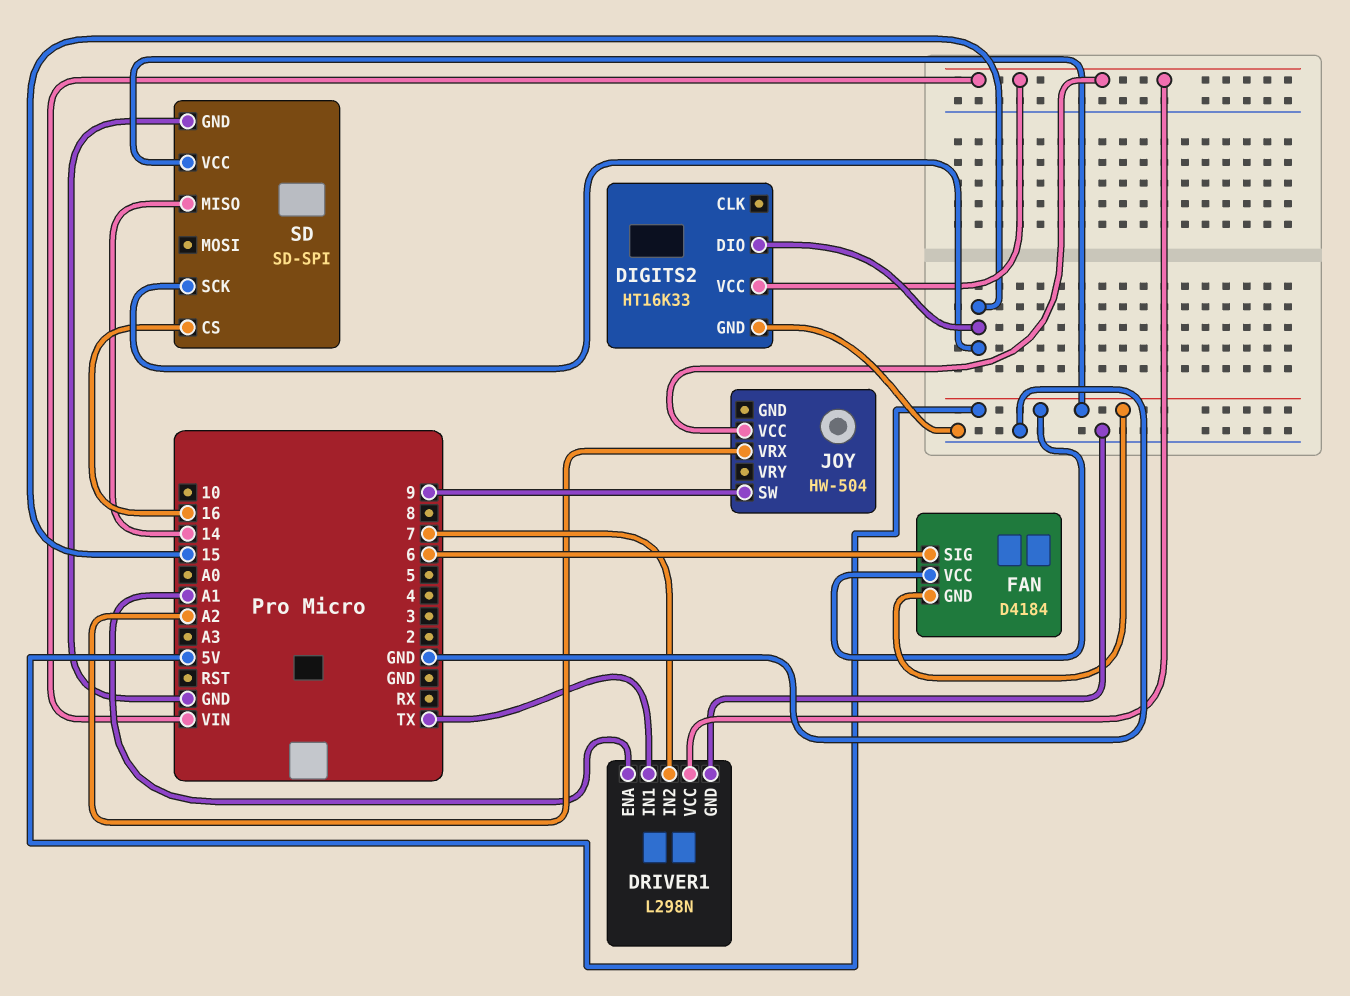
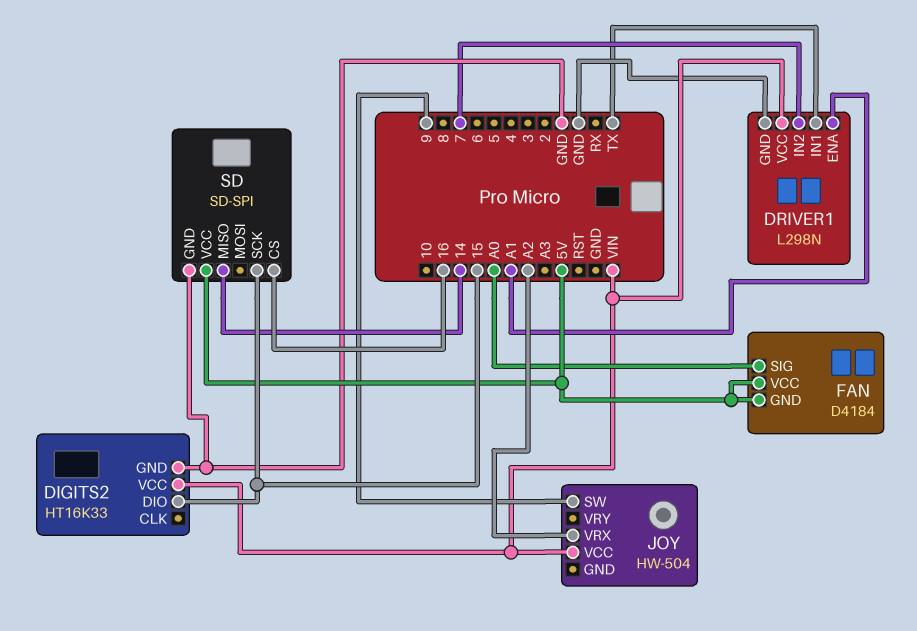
FAN pin SIG: 6 -> A0

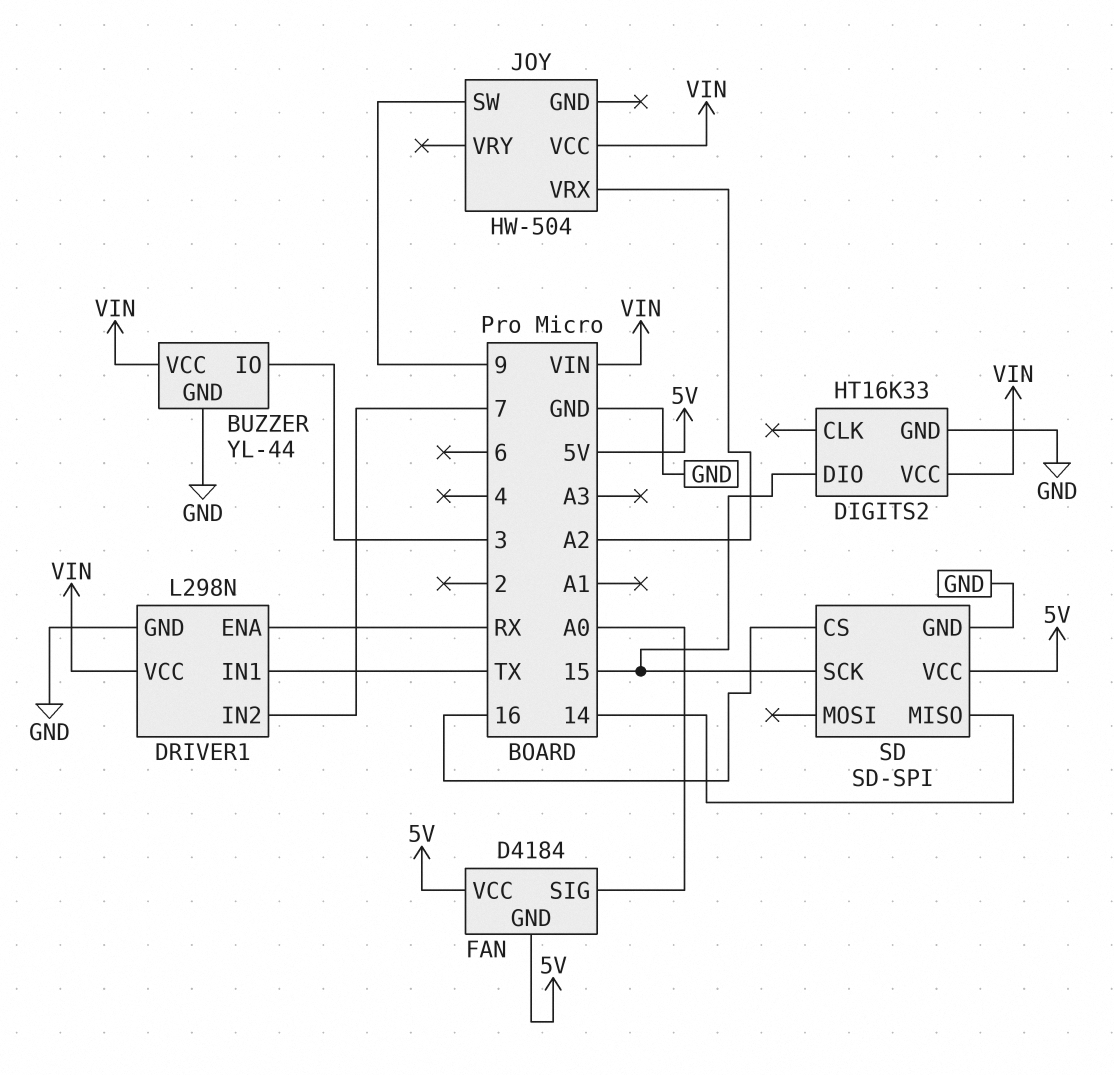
BUZZER: none -> YL-44
BUZZER pin GND: none -> GND
BUZZER pin IO: none -> 3
BUZZER pin VCC: none -> VIN
DRIVER1 pin ENA: A1 -> RX

